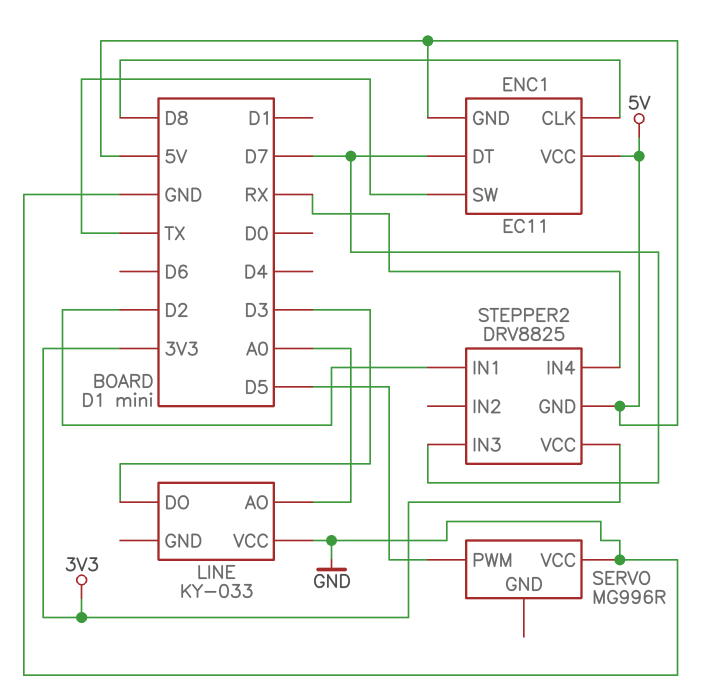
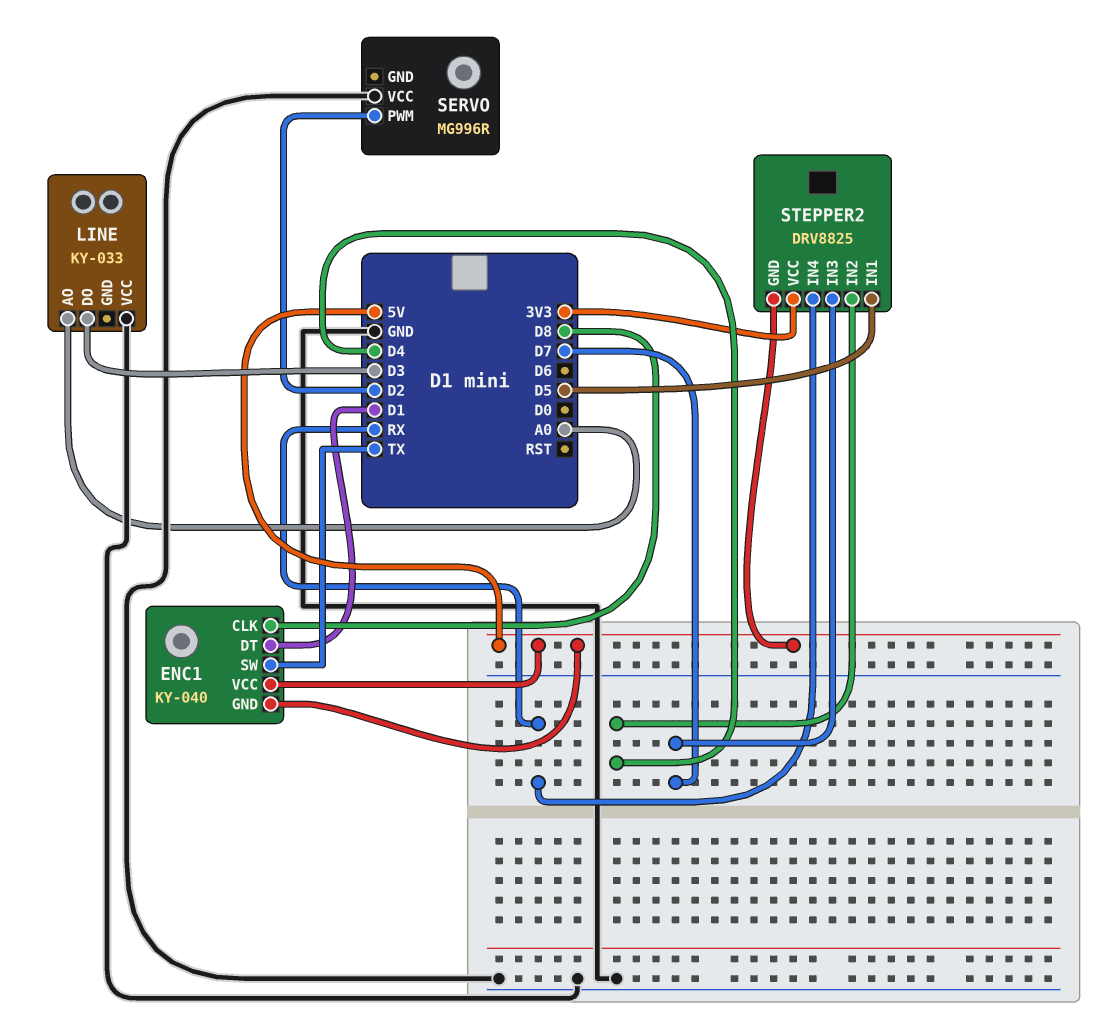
ENC1: EC11 -> KY-040
ENC1 pin DT: D7 -> D1
SERVO pin PWM: D5 -> D2
STEPPER2 pin IN1: D2 -> D5
STEPPER2 pin IN2: none -> D4

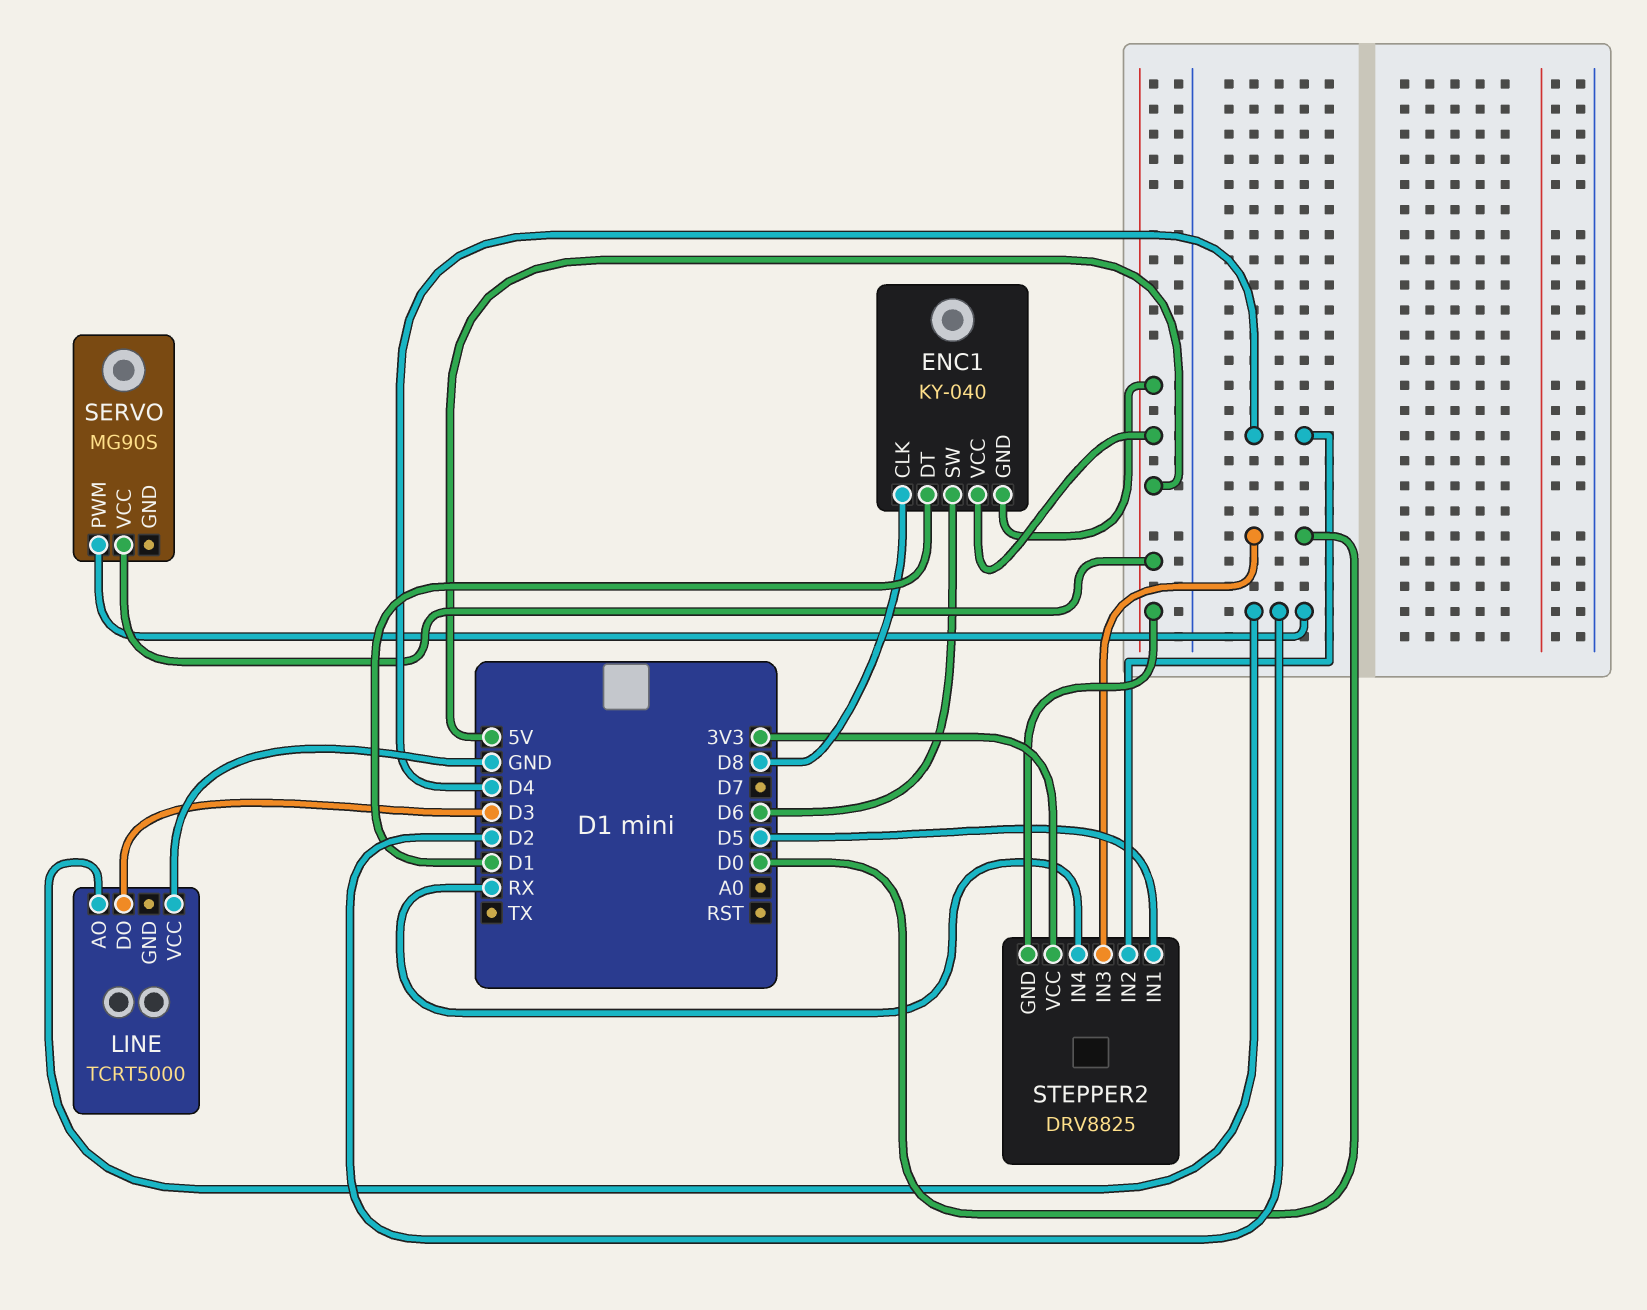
ENC1 pin SW: TX -> D6
LINE: KY-033 -> TCRT5000
LINE pin AO: A0 -> D2
SERVO: MG996R -> MG90S
SERVO pin VCC: GND -> 5V
STEPPER2 pin IN3: D7 -> D0

